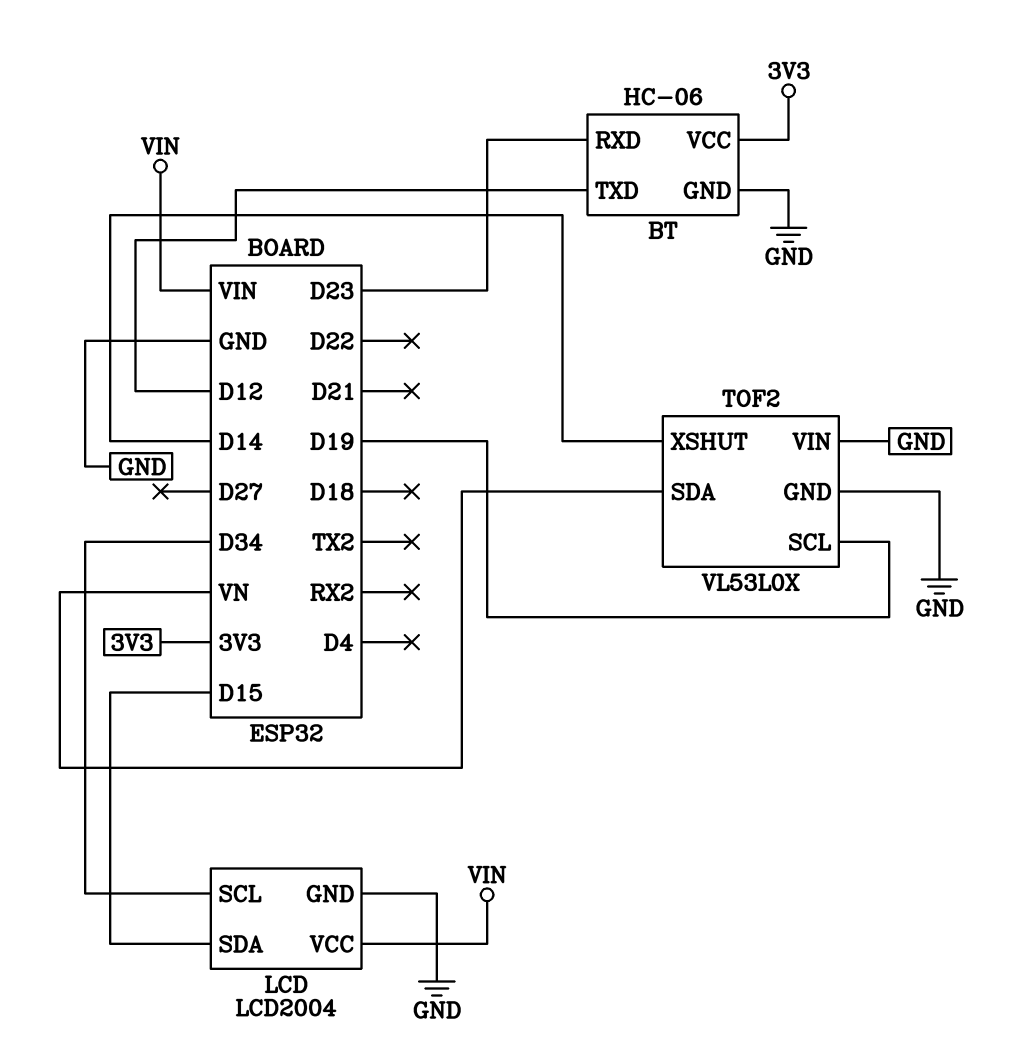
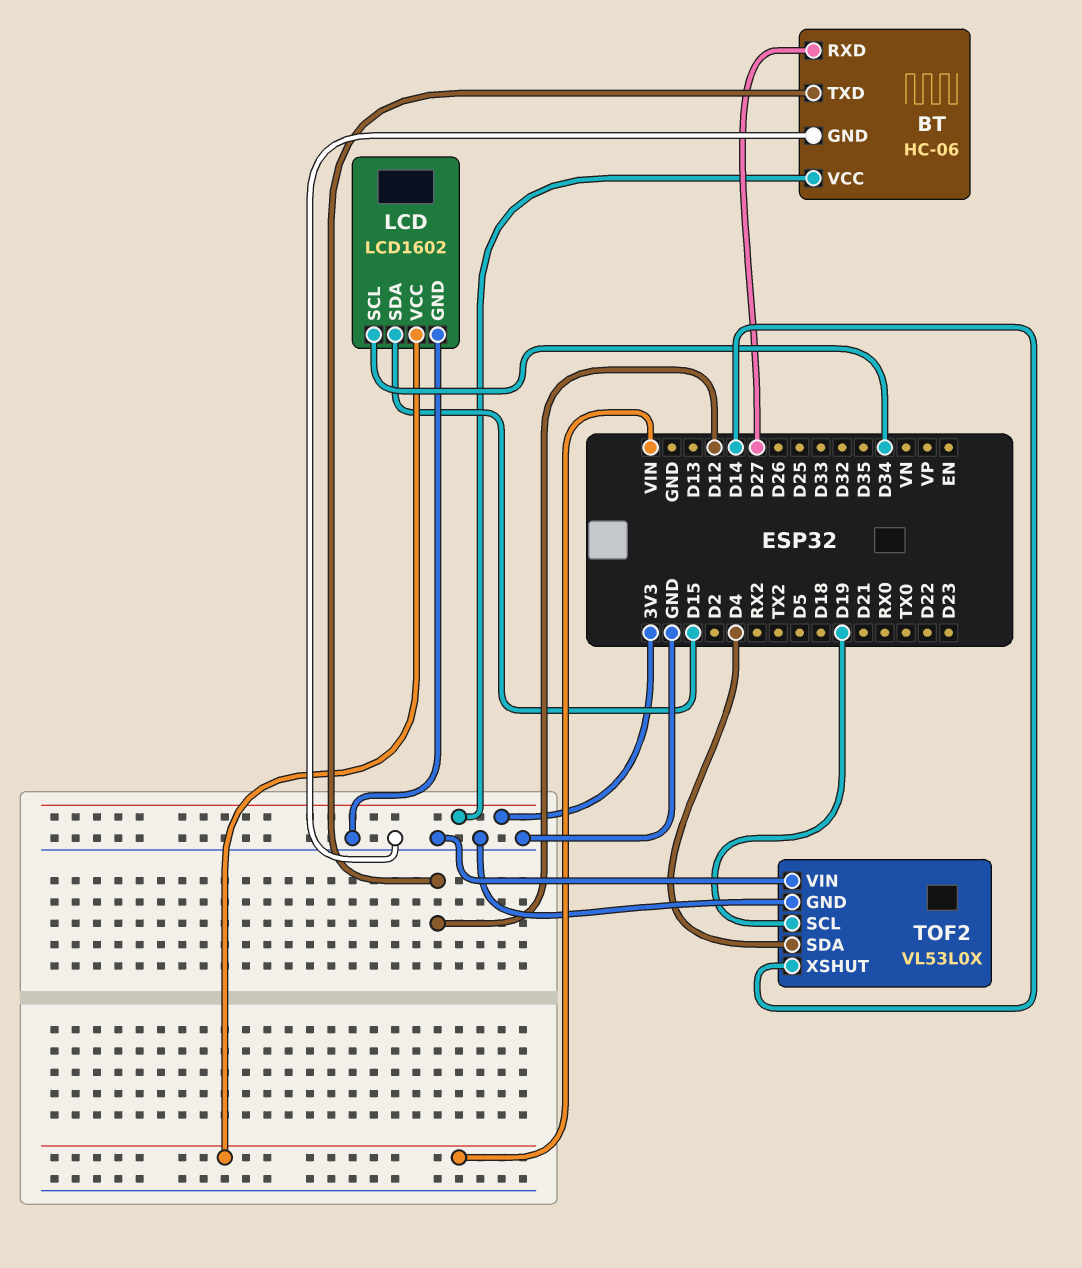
BT pin RXD: D23 -> D27
LCD: LCD2004 -> LCD1602
TOF2 pin SDA: VN -> D4

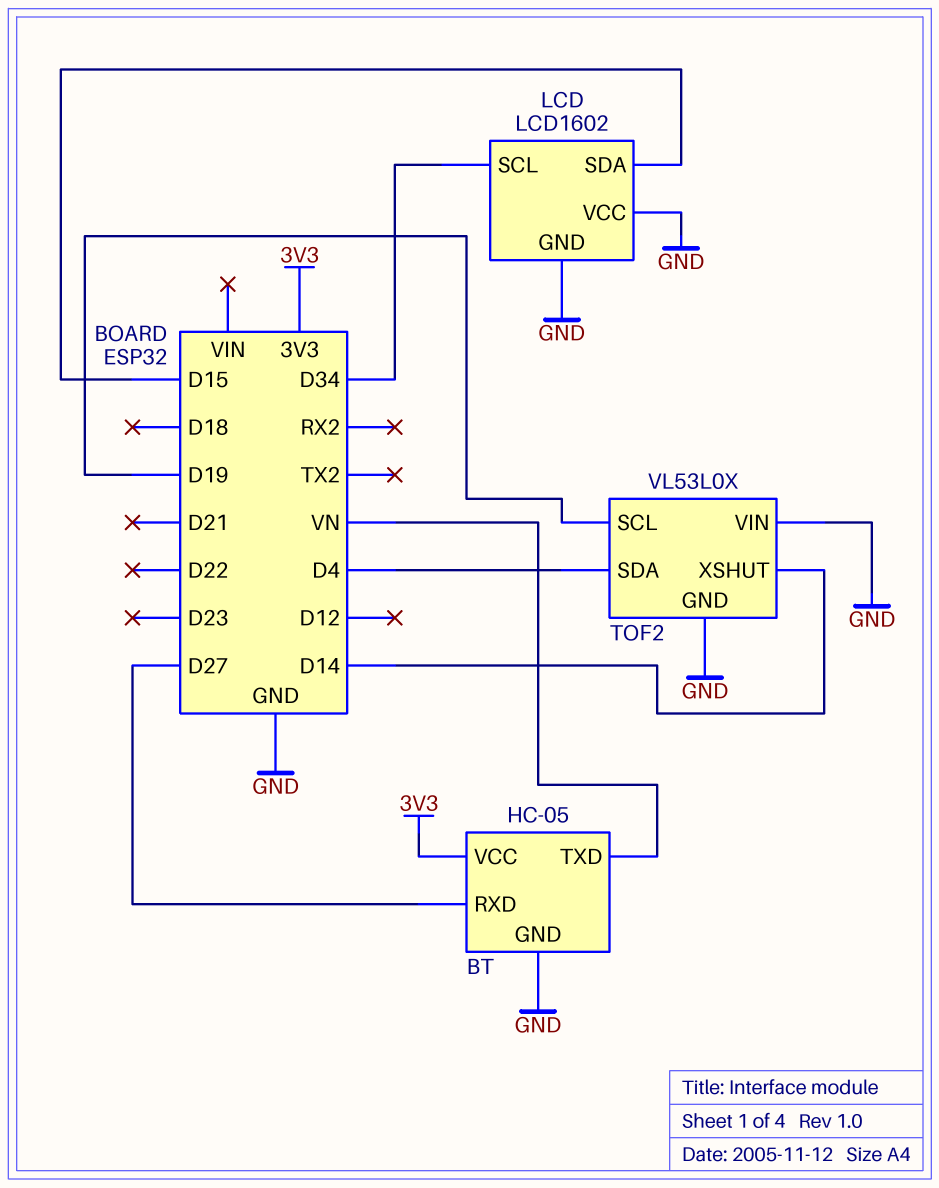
BT: HC-06 -> HC-05
BT pin TXD: D12 -> VN
LCD pin VCC: VIN -> GND

